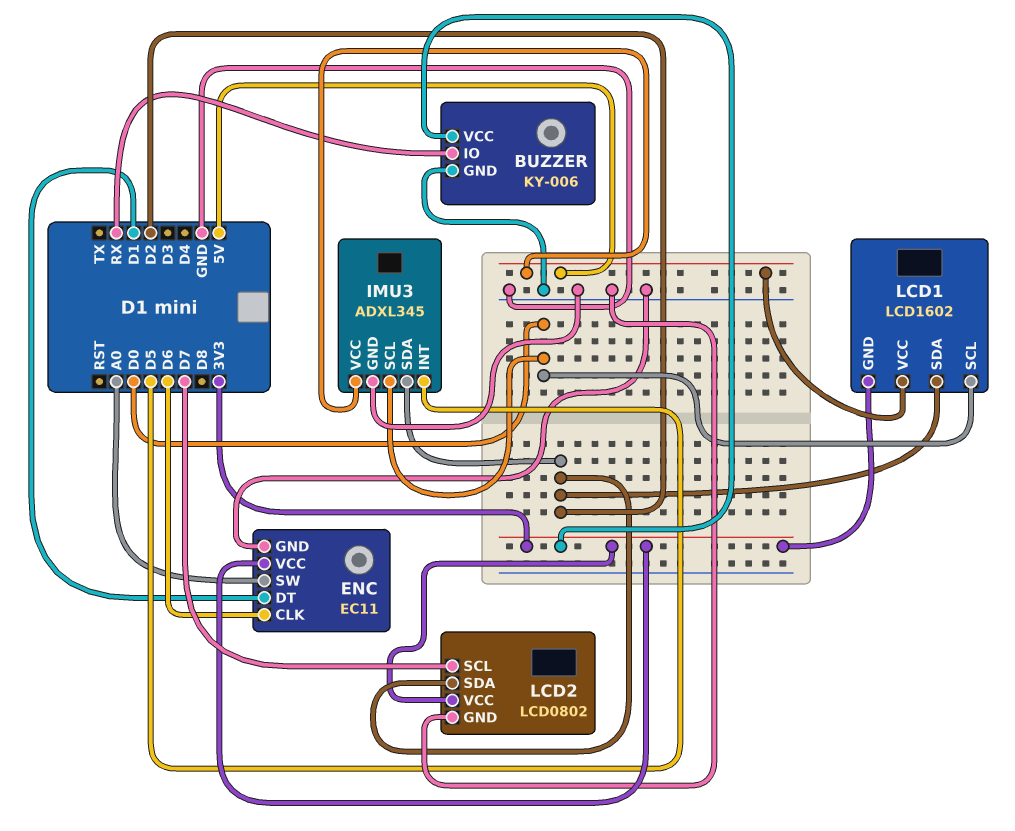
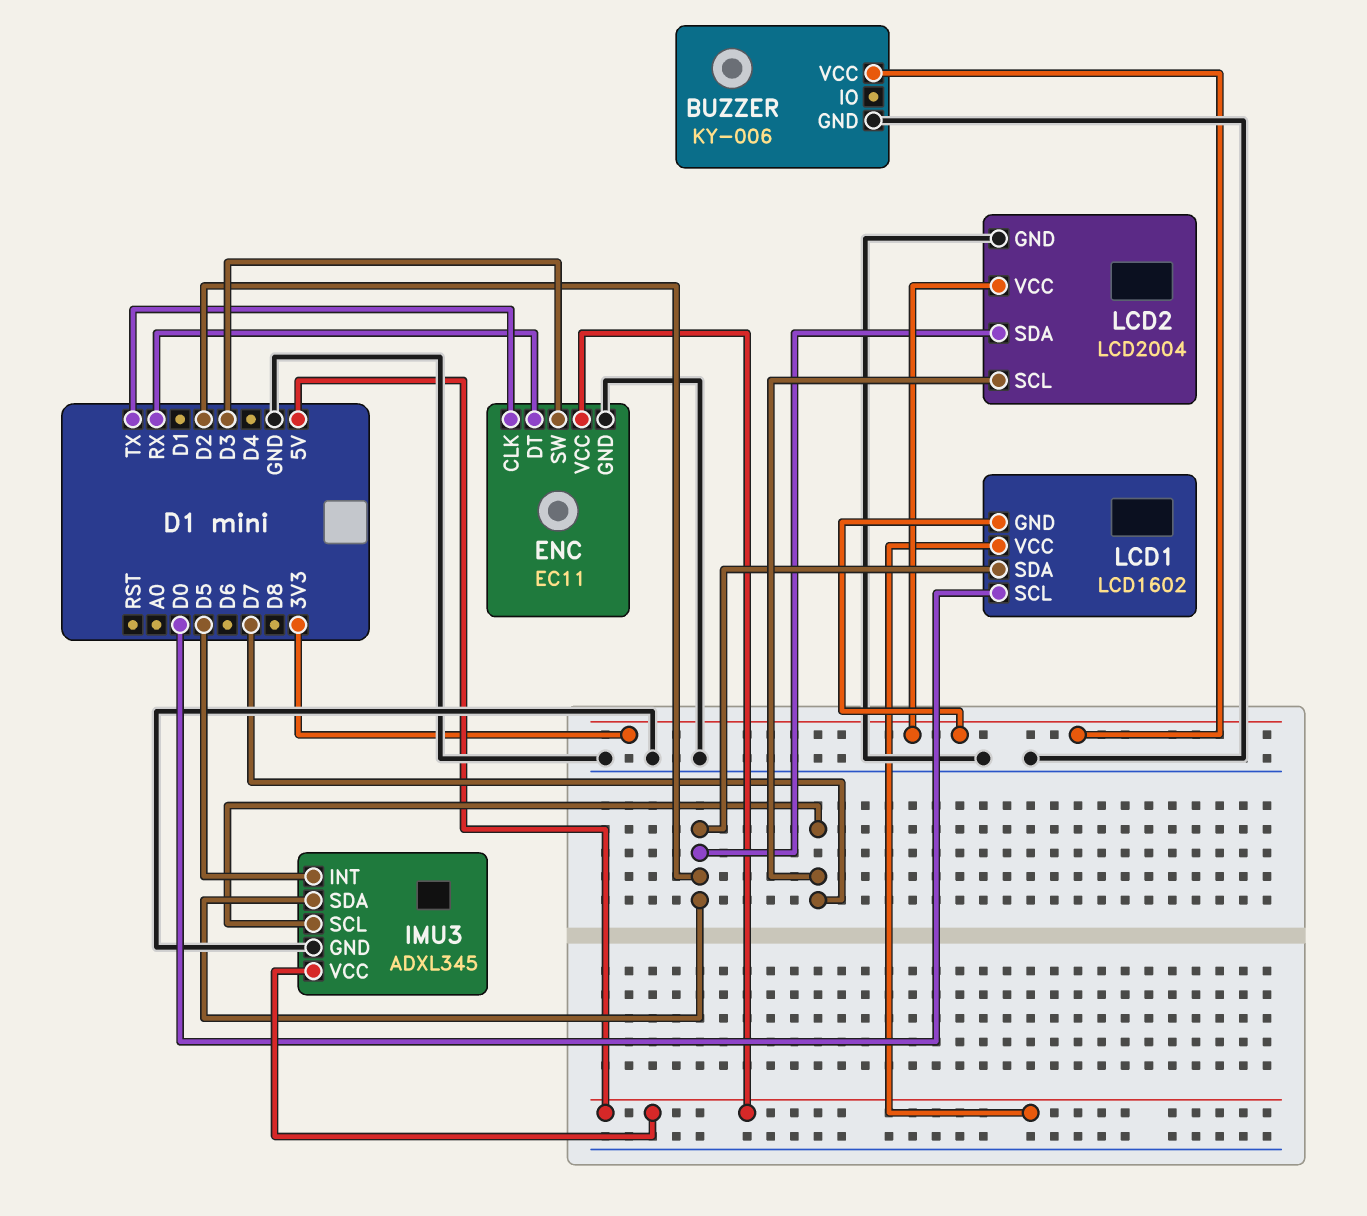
BUZZER pin IO: RX -> none
ENC pin CLK: D6 -> TX
ENC pin DT: D1 -> RX
ENC pin SW: A0 -> D3
ENC pin VCC: 3V3 -> 5V
IMU3 pin SCL: D0 -> D7
LCD2: LCD0802 -> LCD2004

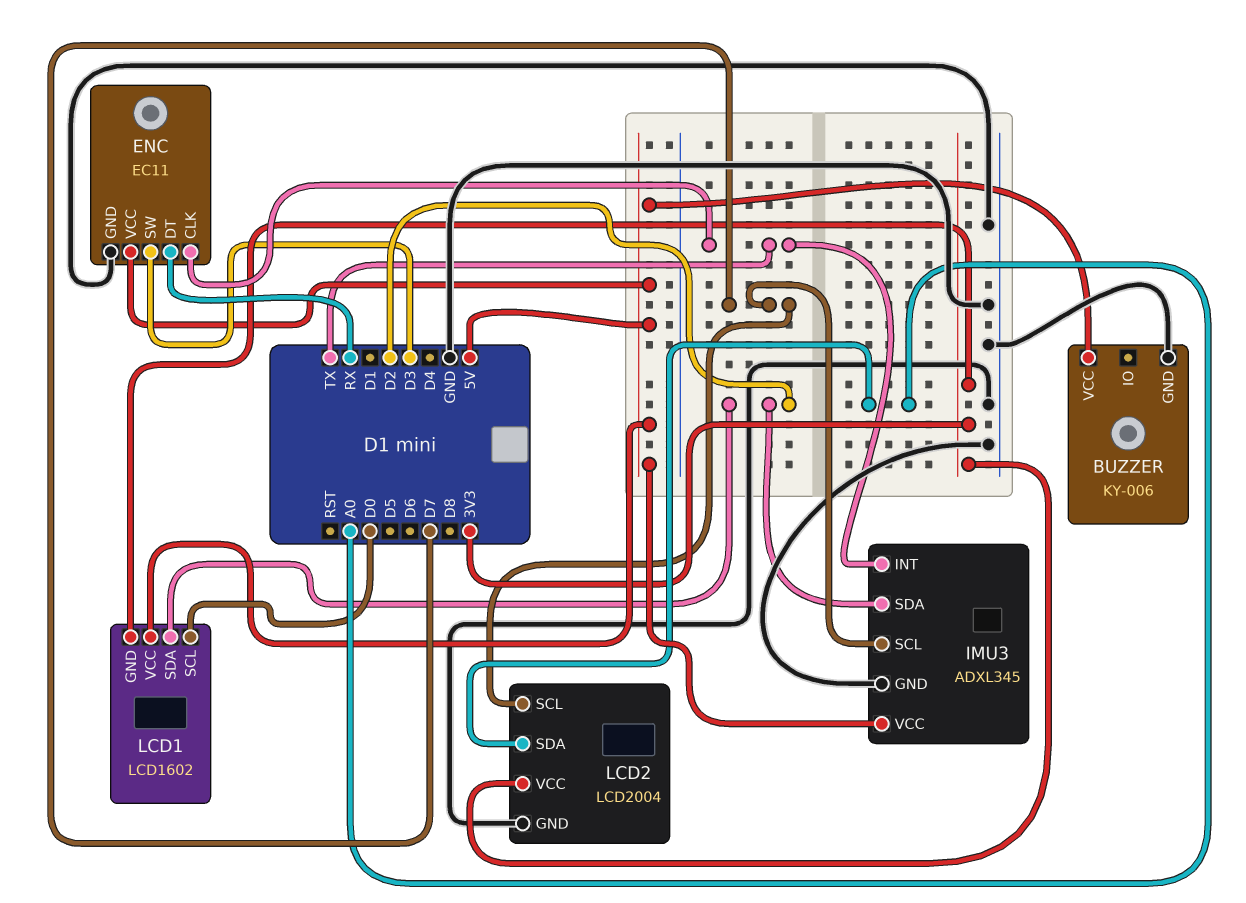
BUZZER pin VCC: 3V3 -> 5V
IMU3 pin INT: D5 -> TX
LCD2 pin SDA: D2 -> A0

